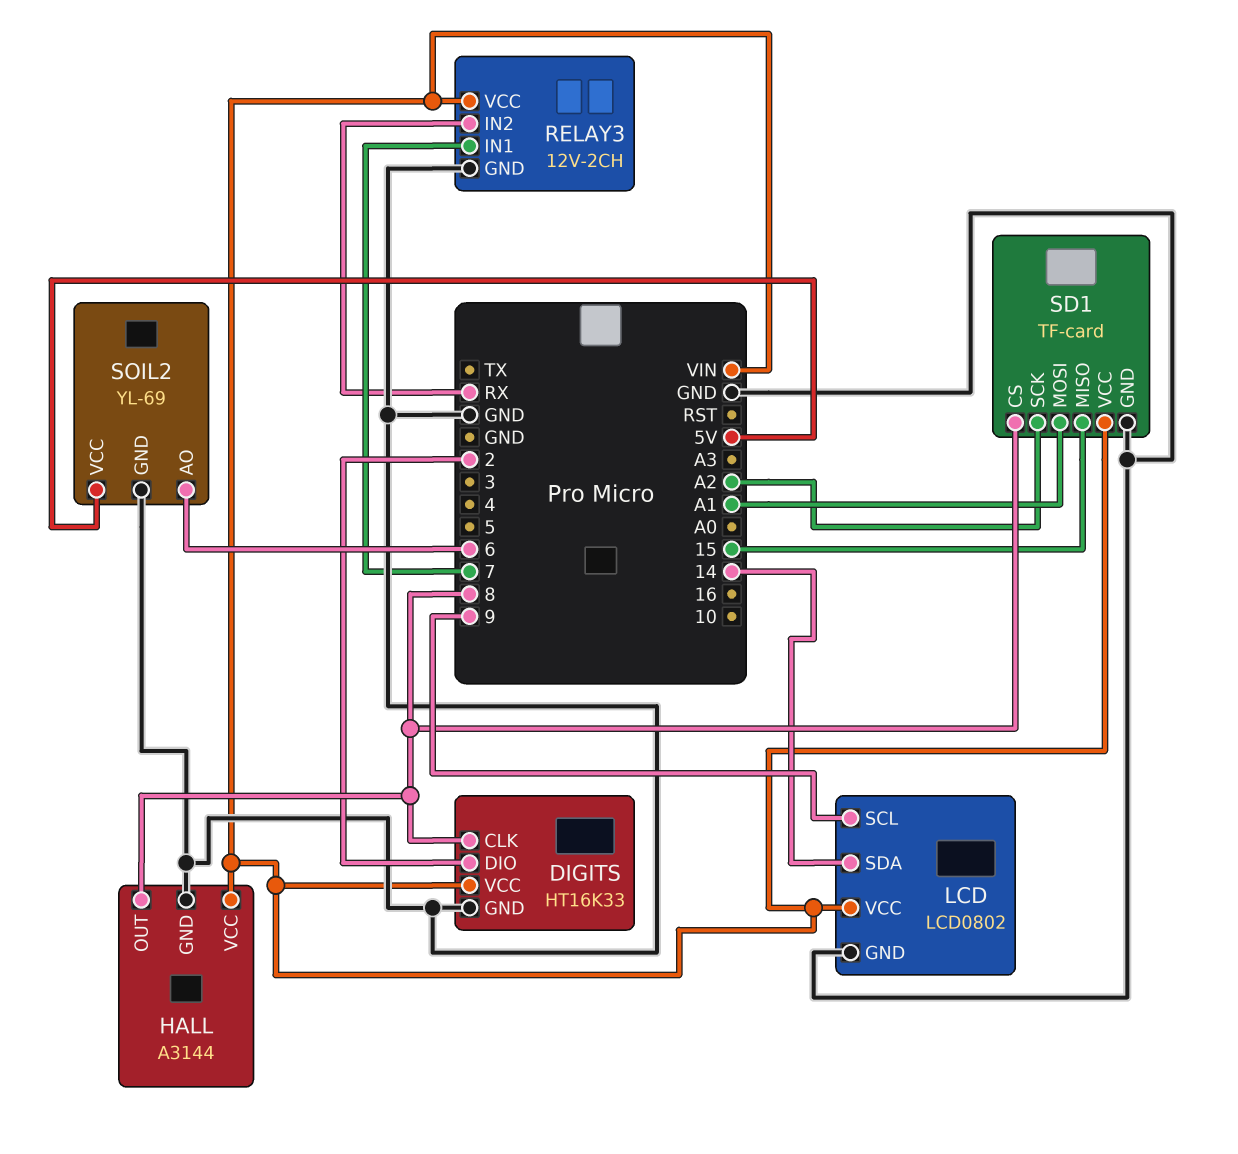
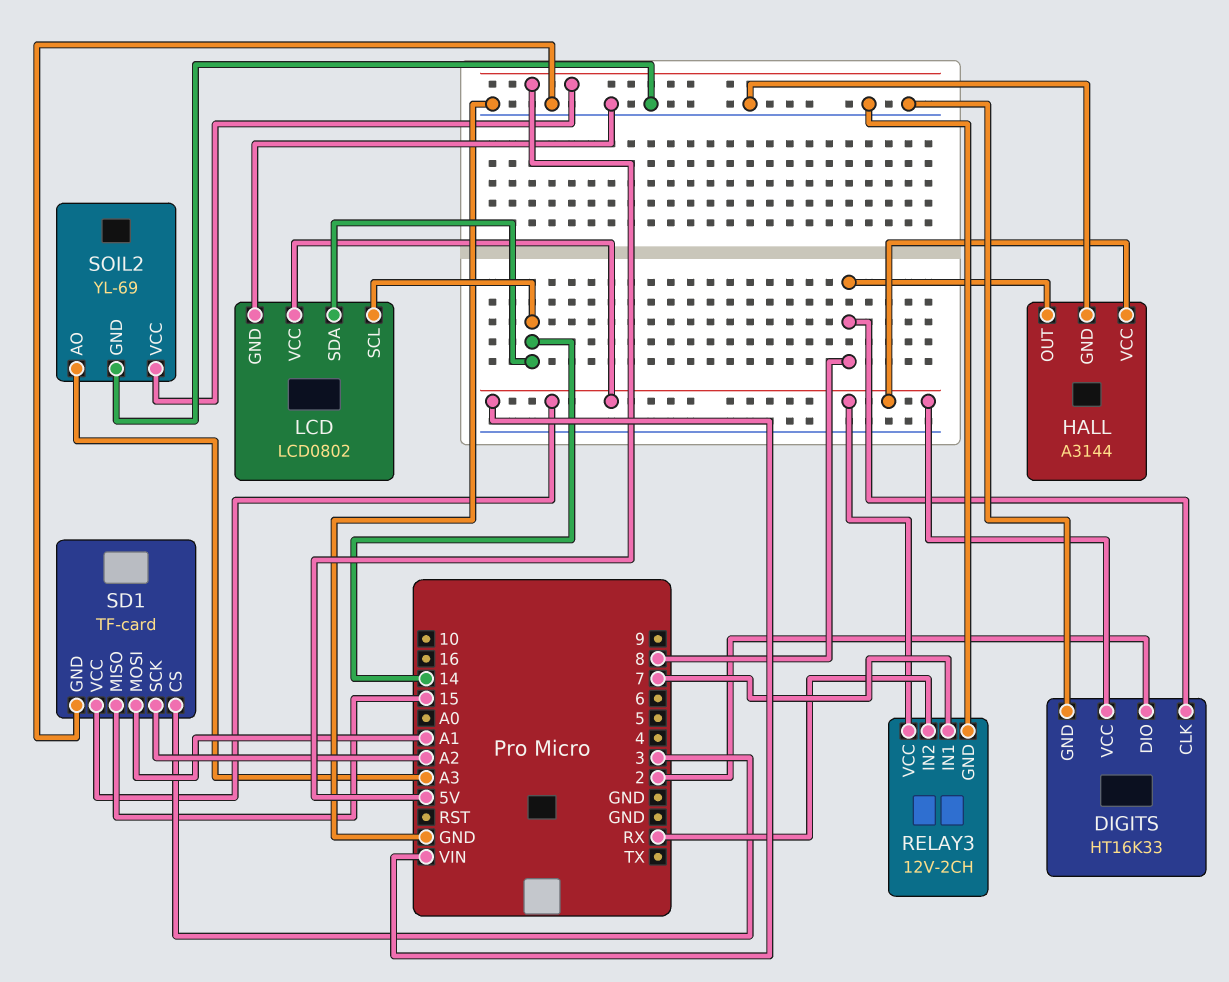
LCD pin SCL: 9 -> 14
SD1 pin CS: 8 -> 3
SOIL2 pin AO: 6 -> A3

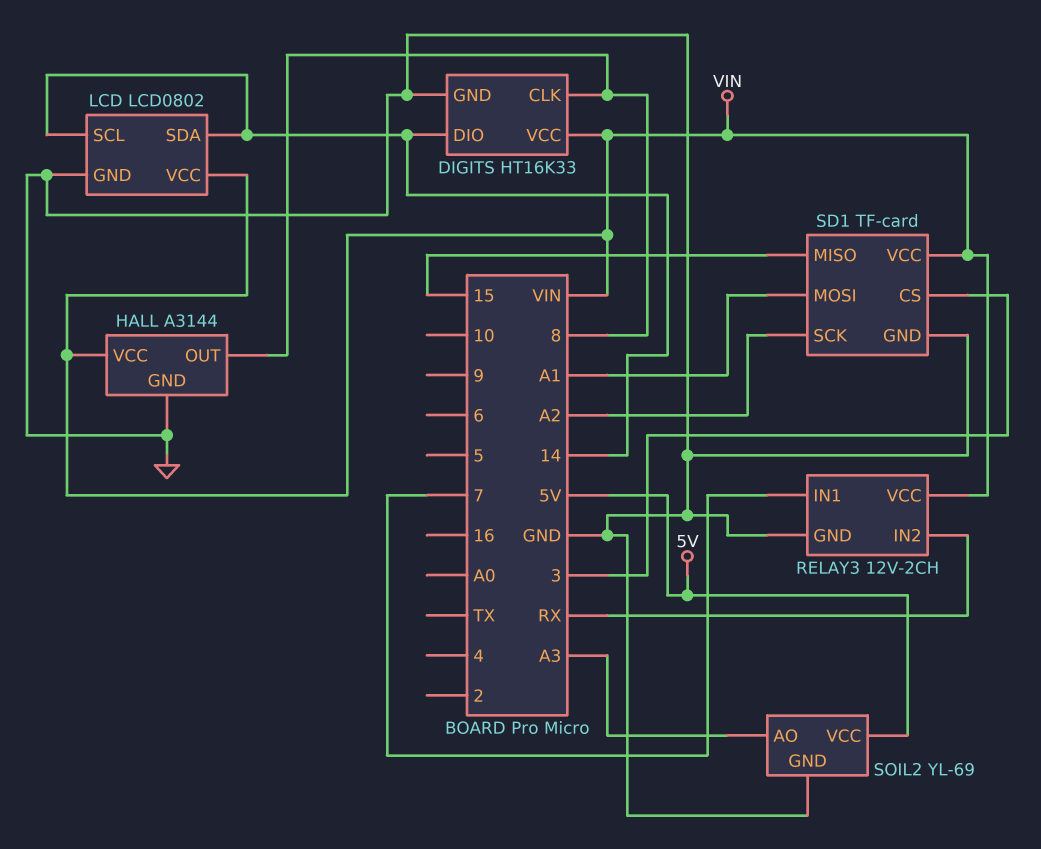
DIGITS pin DIO: 2 -> 14

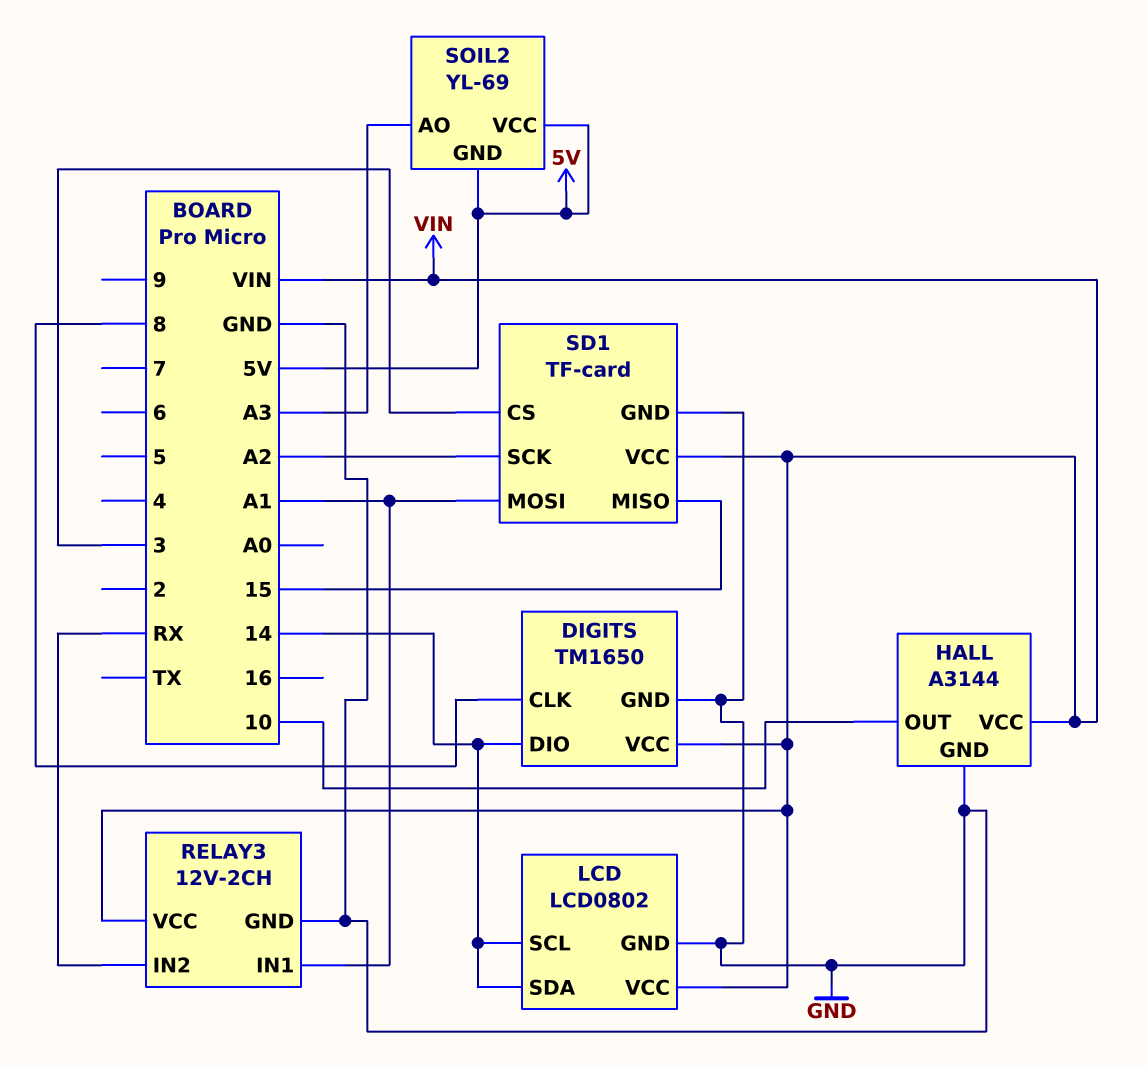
DIGITS: HT16K33 -> TM1650
HALL pin OUT: 8 -> 10
RELAY3 pin IN1: 7 -> A1
SOIL2 pin GND: GND -> 5V

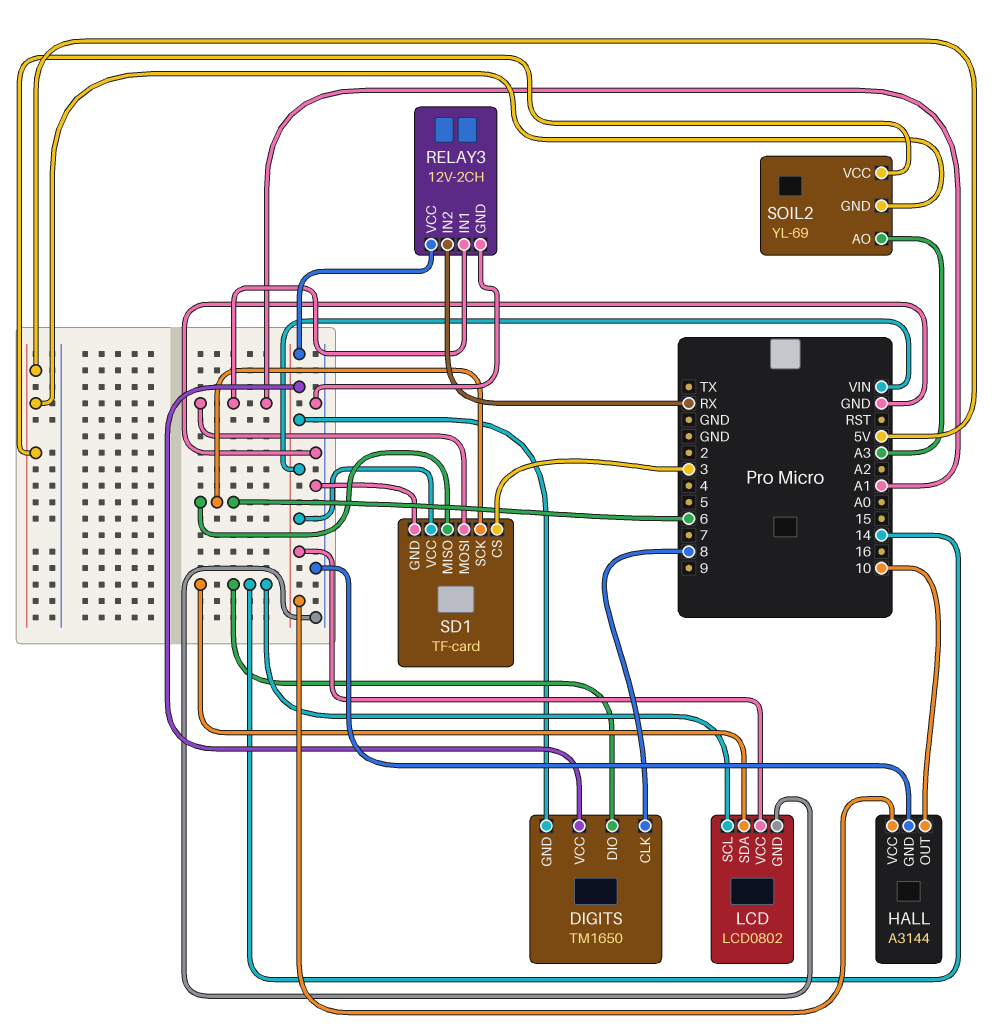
DIGITS pin GND: GND -> VIN
SD1 pin MISO: 15 -> 6
SD1 pin SCK: A2 -> 6

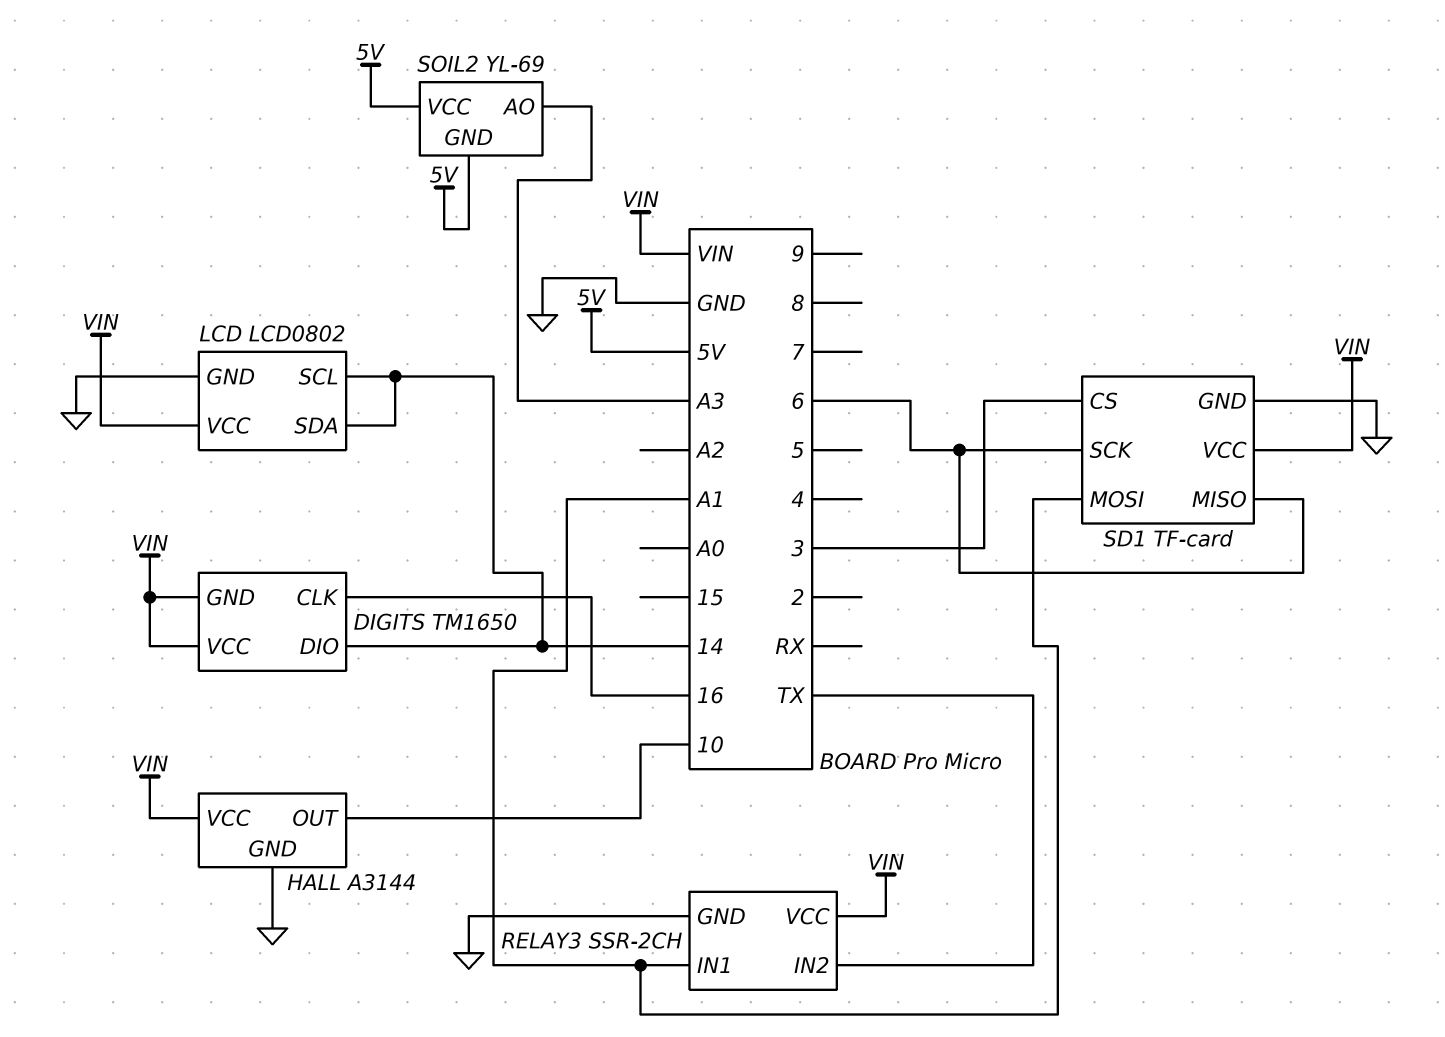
DIGITS pin CLK: 8 -> 16
RELAY3: 12V-2CH -> SSR-2CH
RELAY3 pin IN2: RX -> TX

